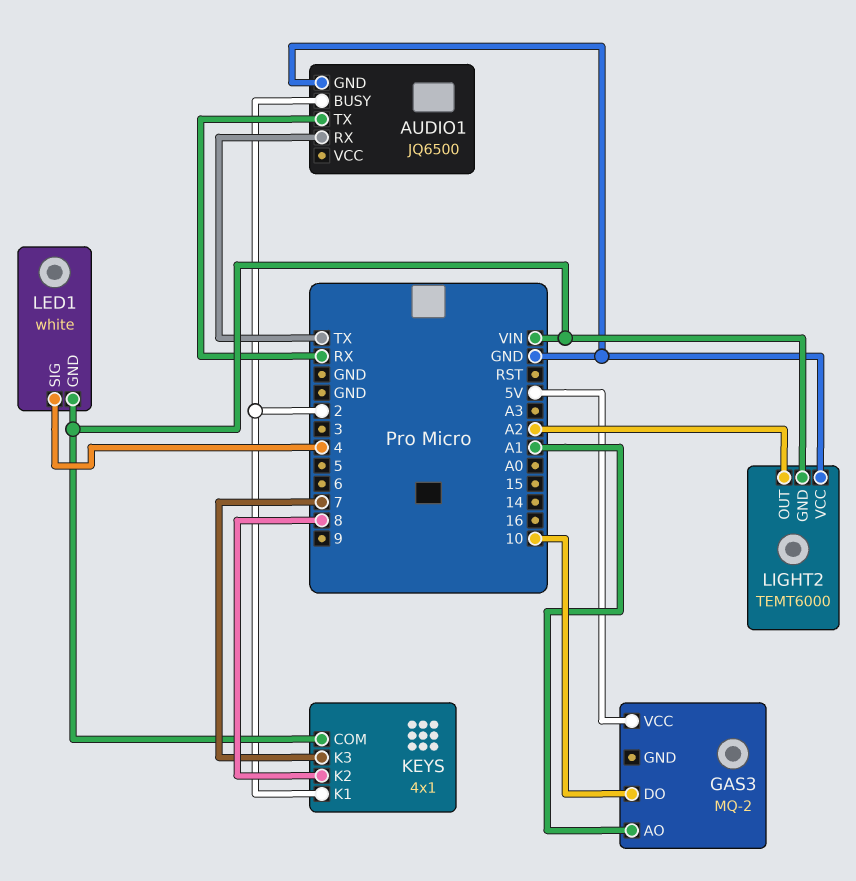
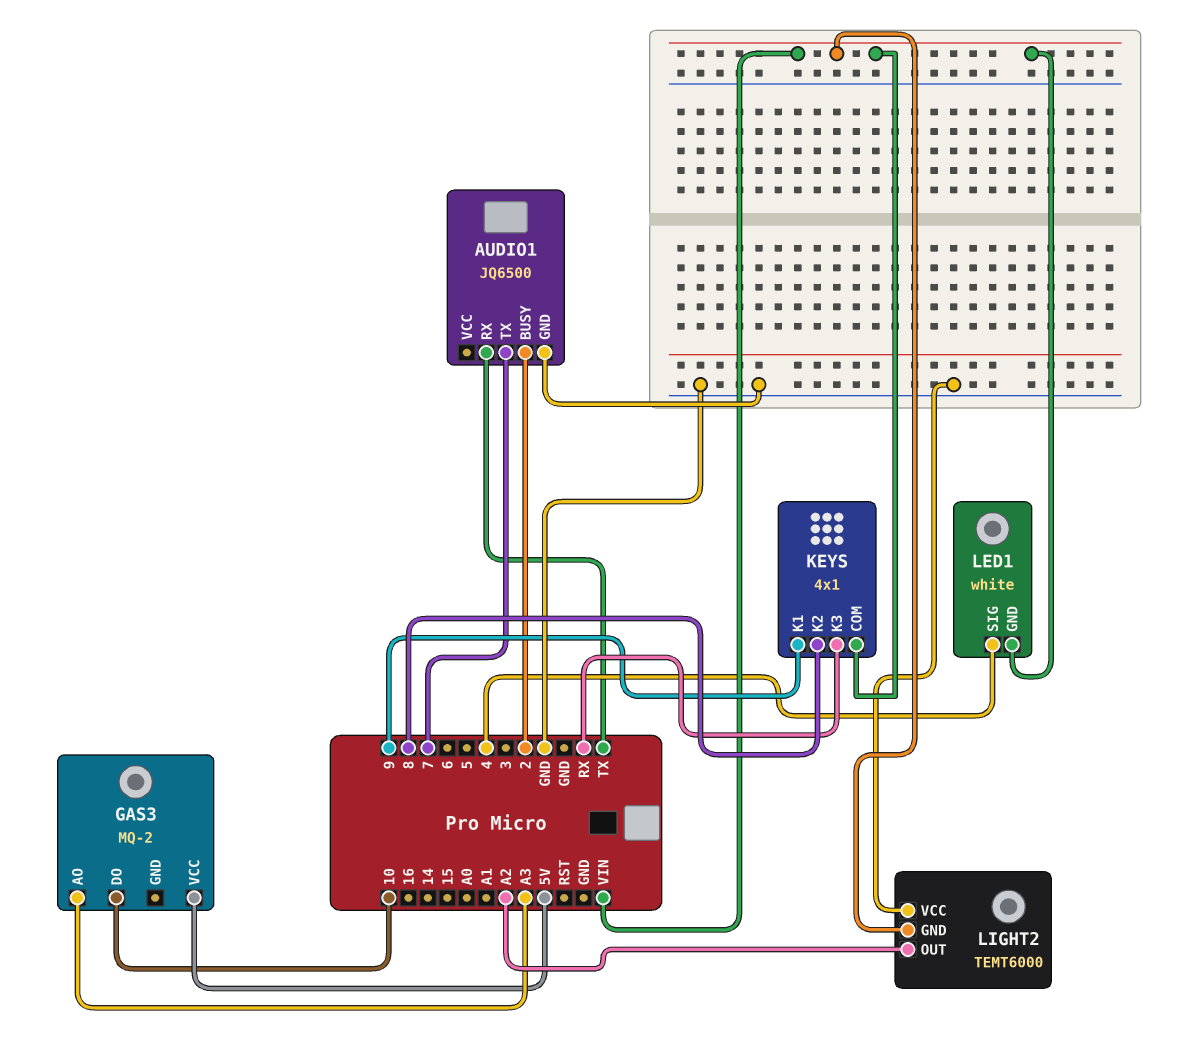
AUDIO1 pin TX: RX -> 7
GAS3 pin AO: A1 -> A3
KEYS pin K1: 2 -> 9
KEYS pin K3: 7 -> RX

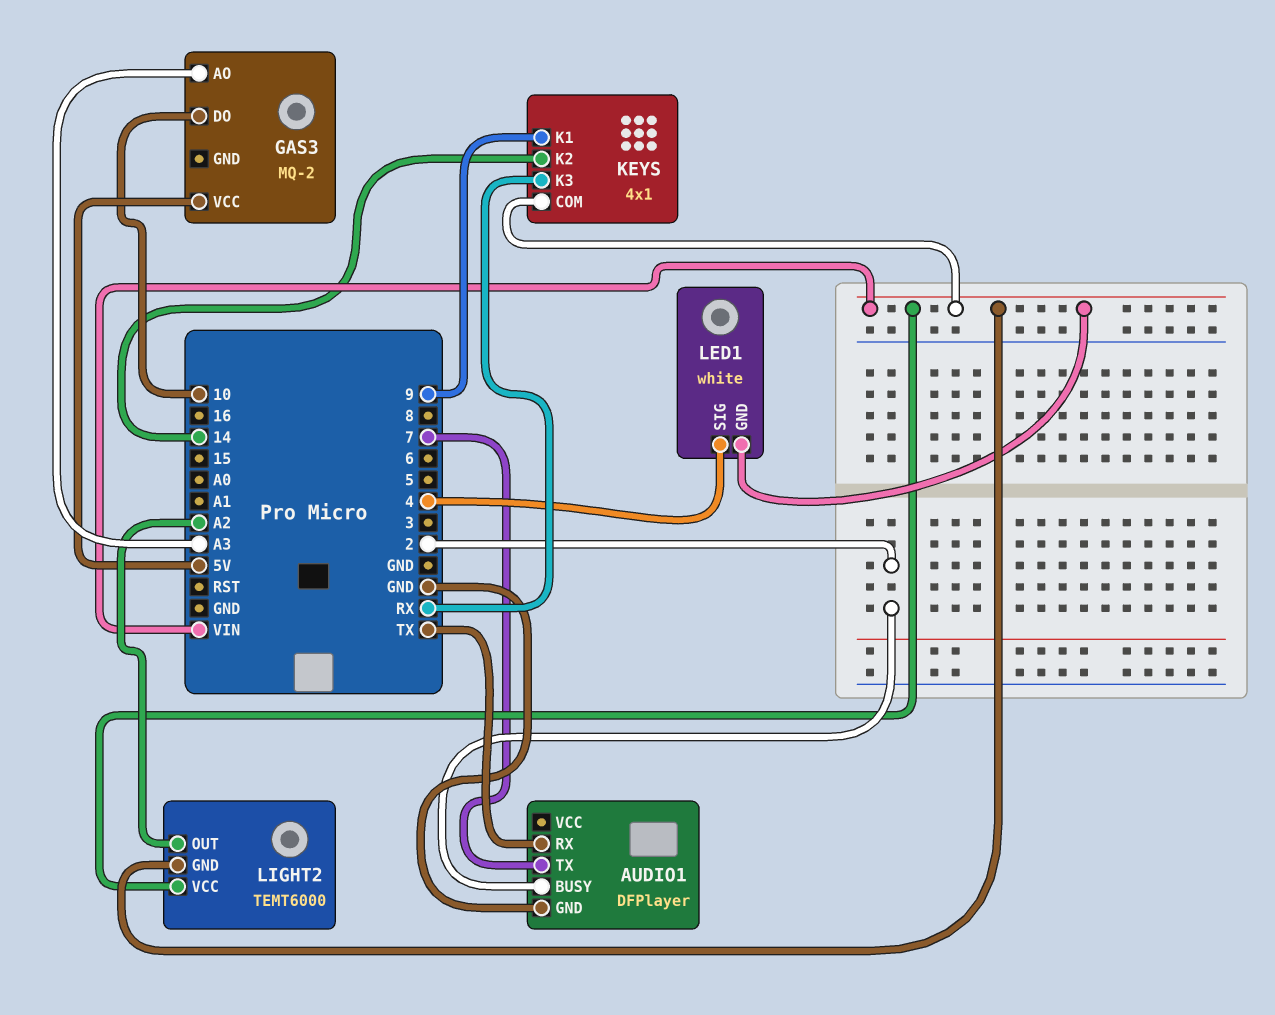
AUDIO1: JQ6500 -> DFPlayer
KEYS pin K2: 8 -> 14
LIGHT2 pin VCC: GND -> VIN

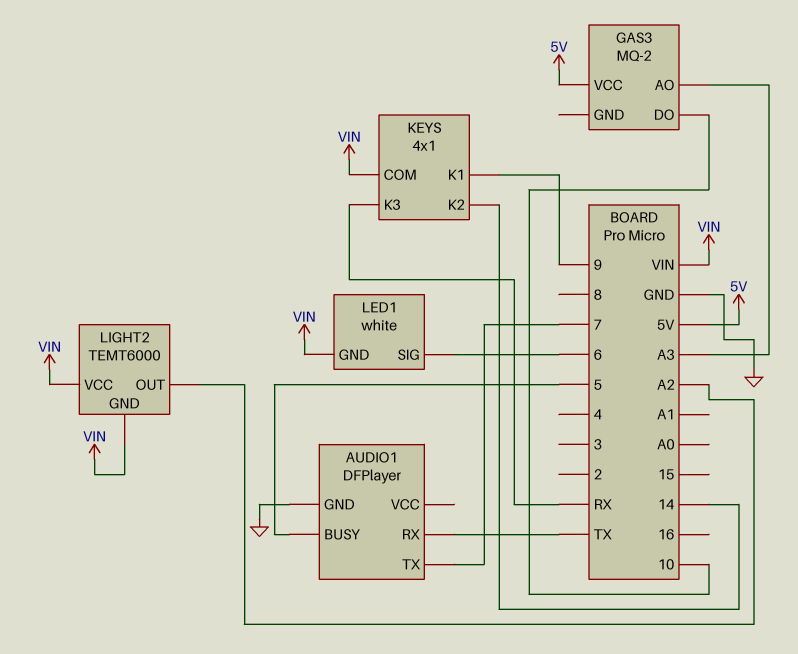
AUDIO1 pin BUSY: 2 -> 5
LED1 pin SIG: 4 -> 6

